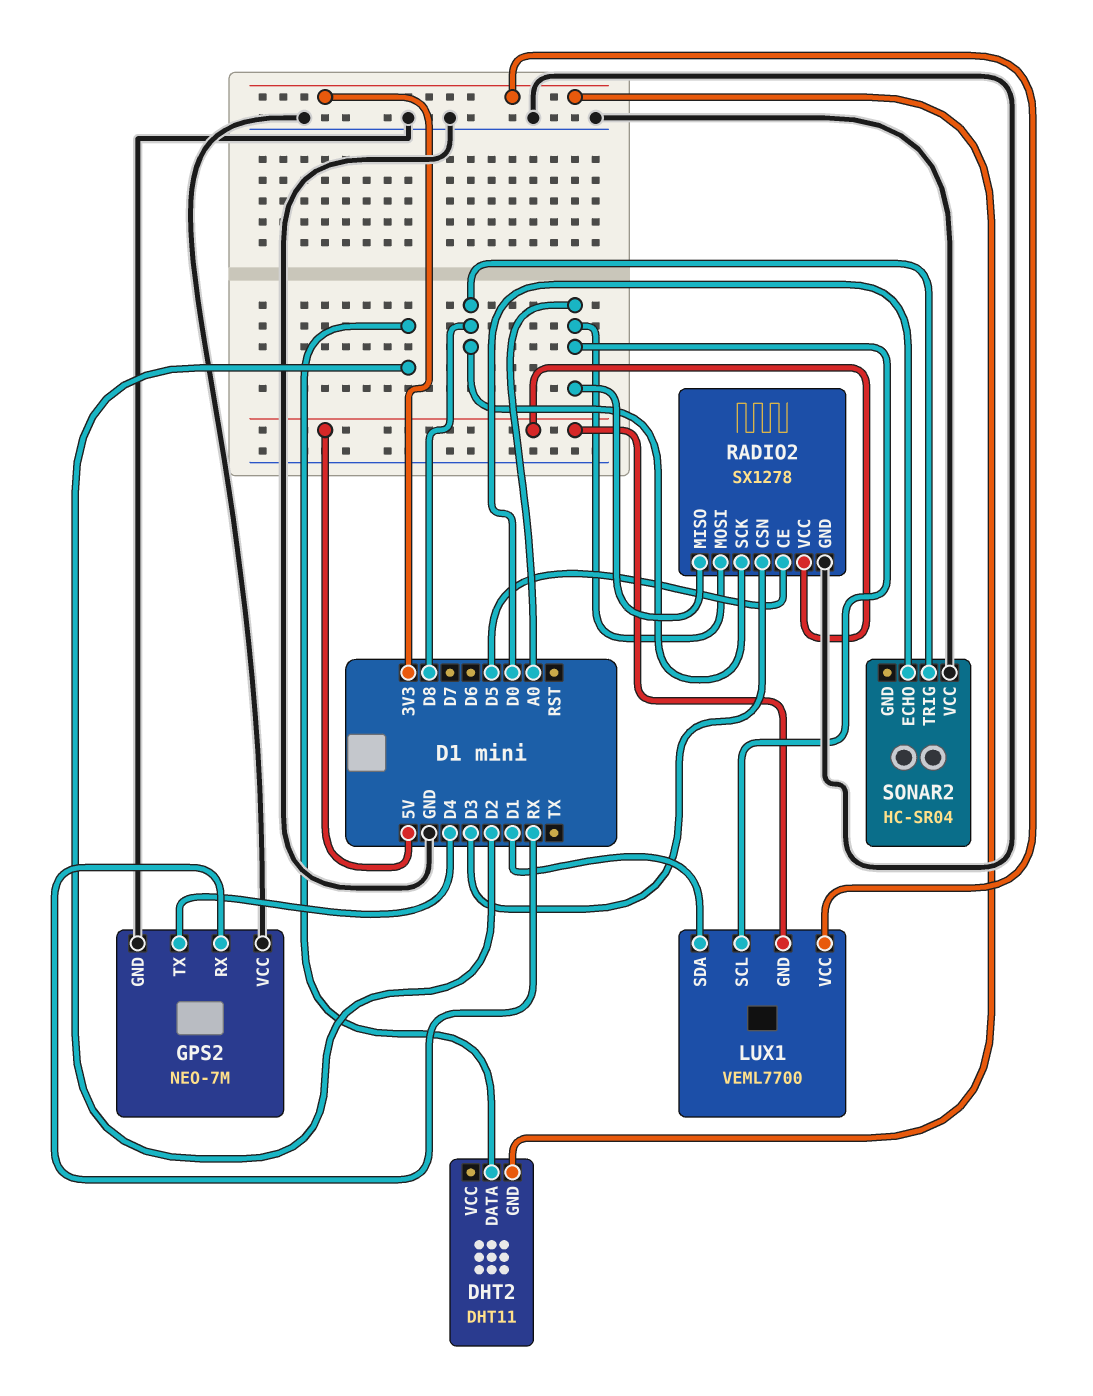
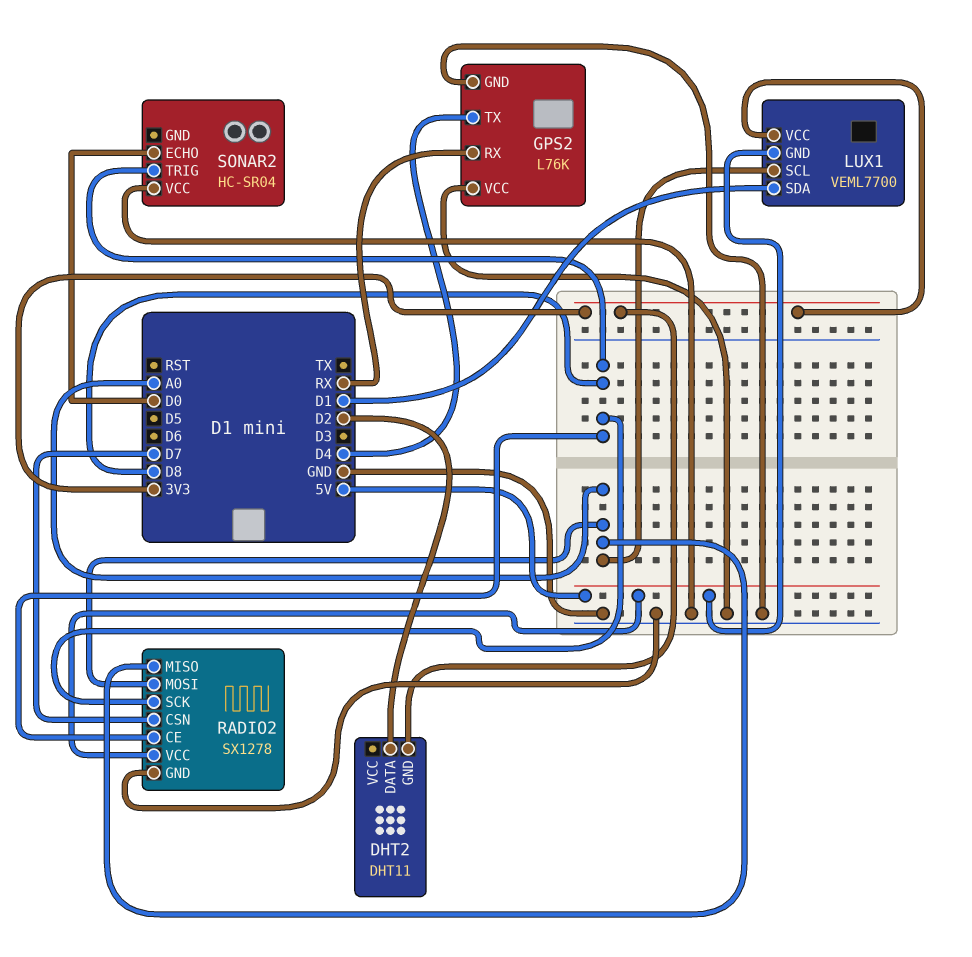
GPS2: NEO-7M -> L76K
RADIO2 pin CE: D5 -> D8
RADIO2 pin CSN: D3 -> D7

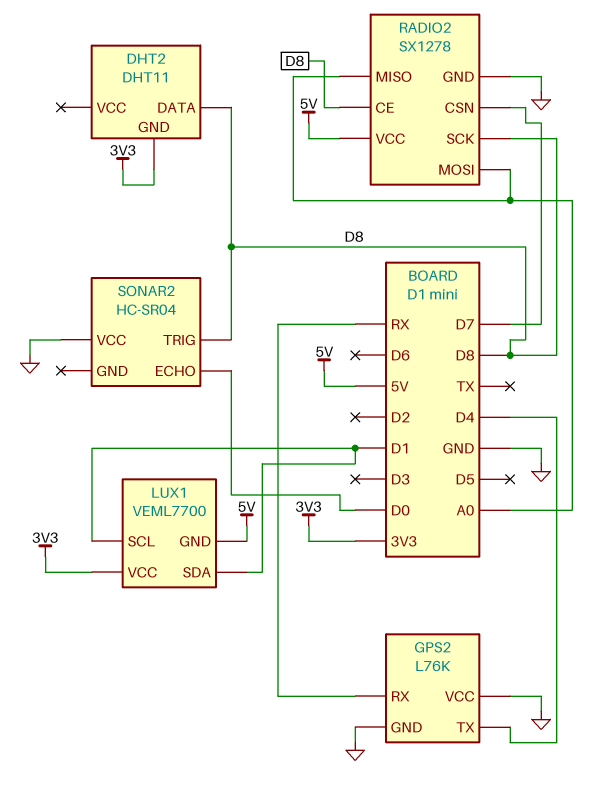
DHT2 pin DATA: D2 -> D8
LUX1 pin SCL: A0 -> D1

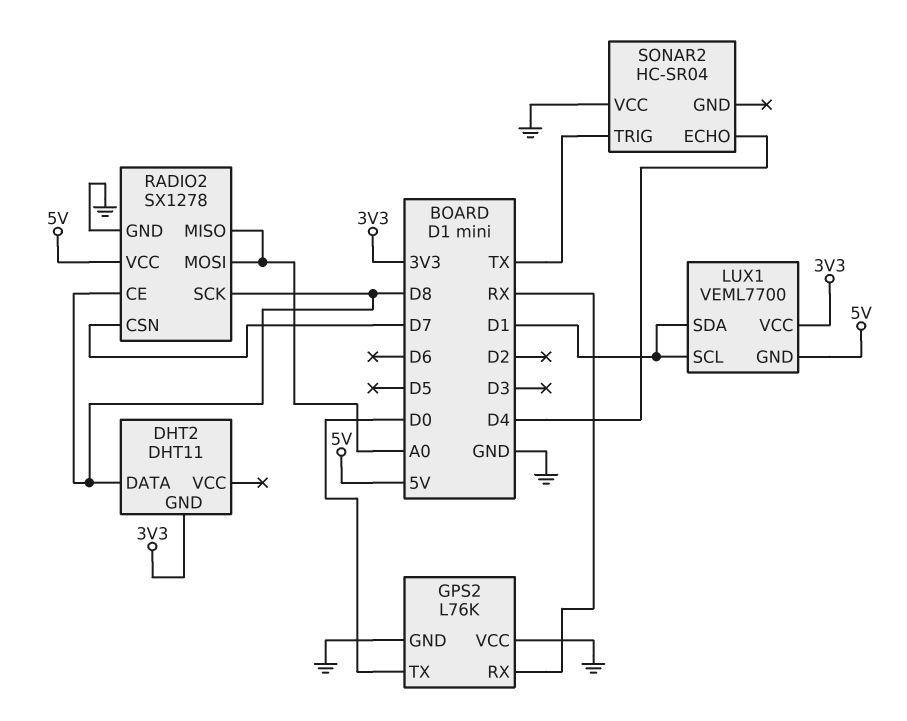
GPS2 pin TX: D4 -> D0
SONAR2 pin ECHO: D0 -> D4
SONAR2 pin TRIG: D8 -> TX

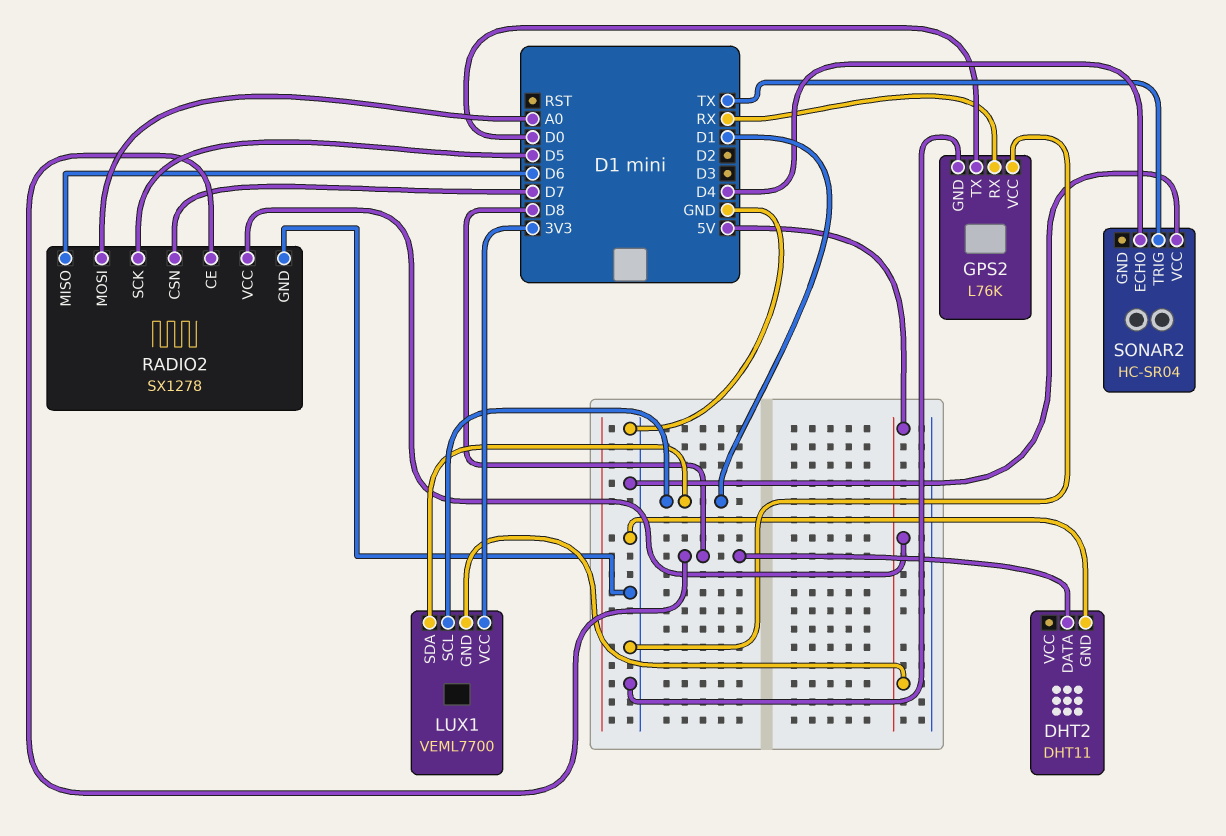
DHT2 pin GND: 3V3 -> GND
RADIO2 pin MISO: A0 -> D6
RADIO2 pin SCK: D8 -> D5

